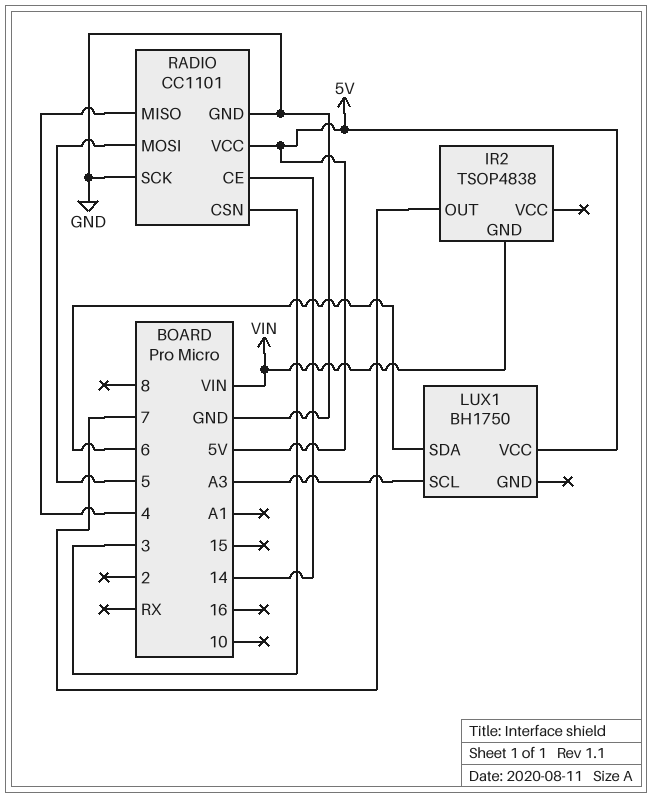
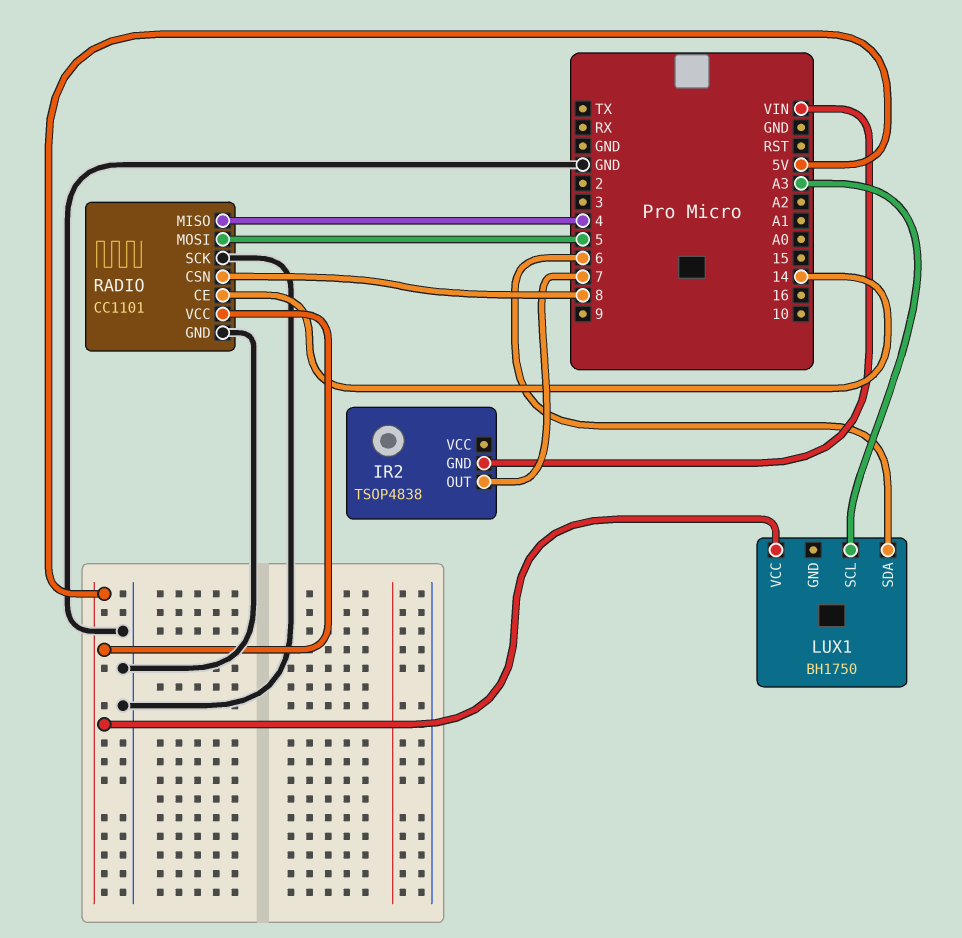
RADIO pin CSN: 3 -> 8

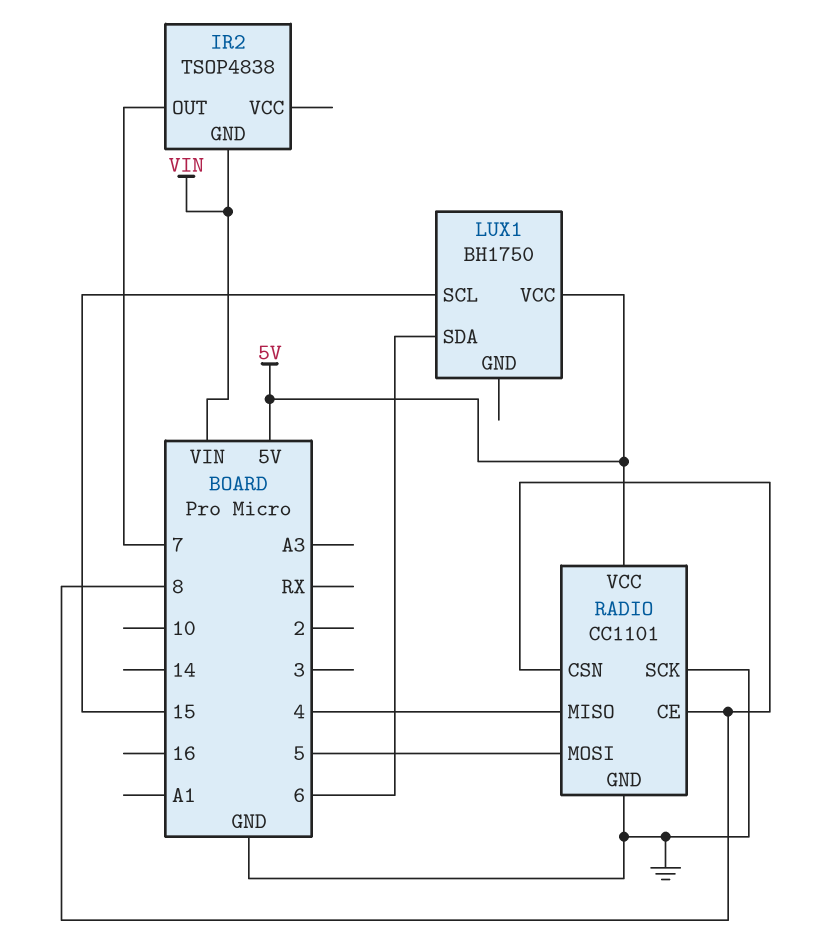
LUX1 pin SCL: A3 -> 15
RADIO pin CE: 14 -> 8

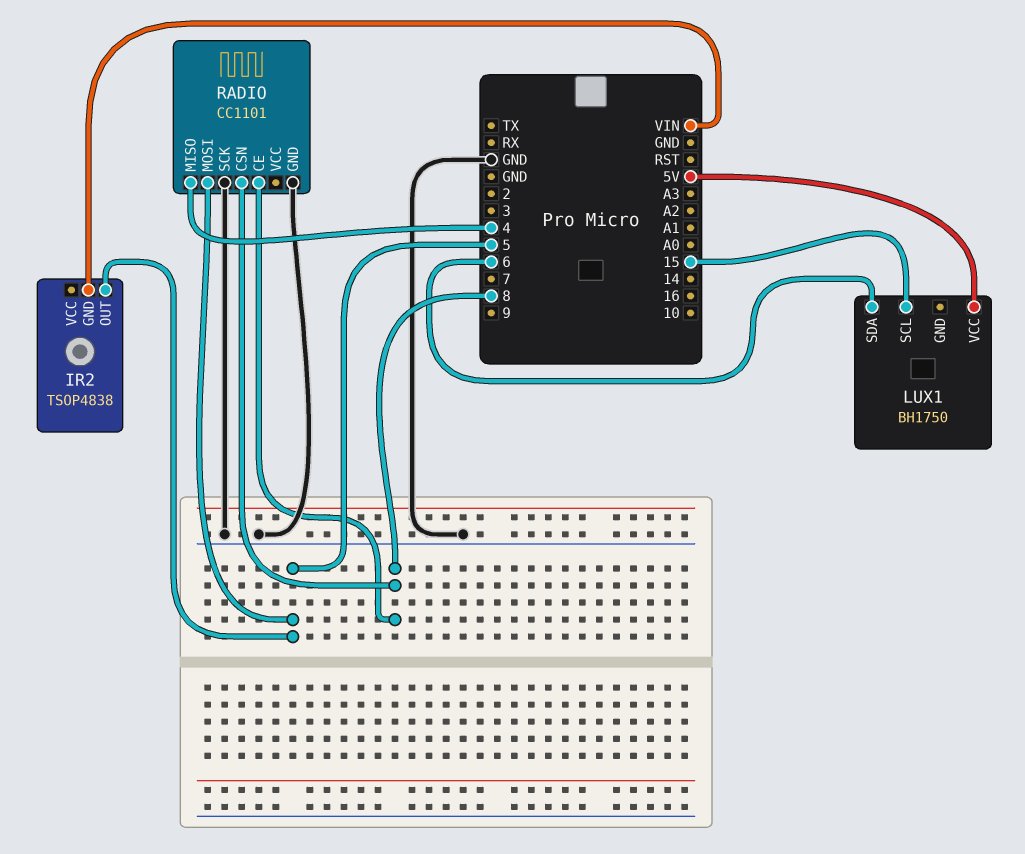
IR2 pin OUT: 7 -> 5
RADIO pin VCC: 5V -> none

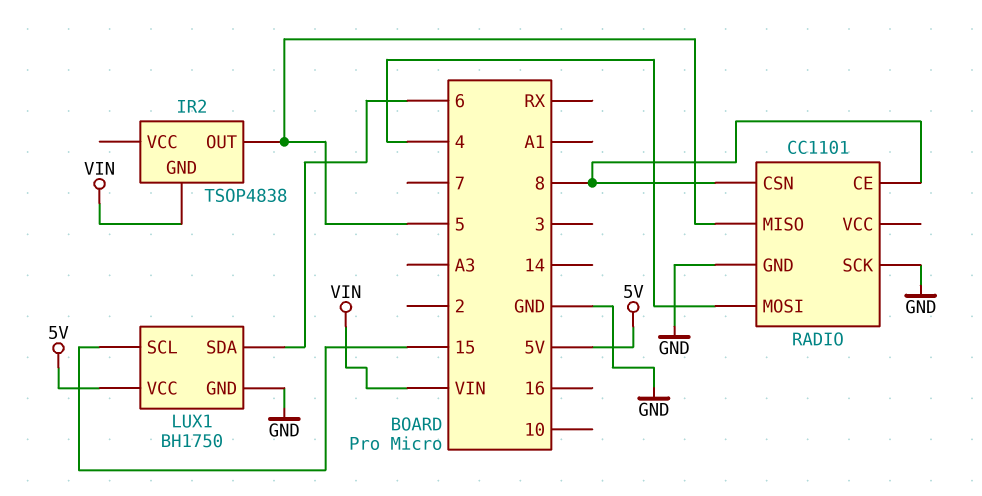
LUX1 pin GND: none -> GND
RADIO pin MISO: 4 -> 5
RADIO pin MOSI: 5 -> 4

